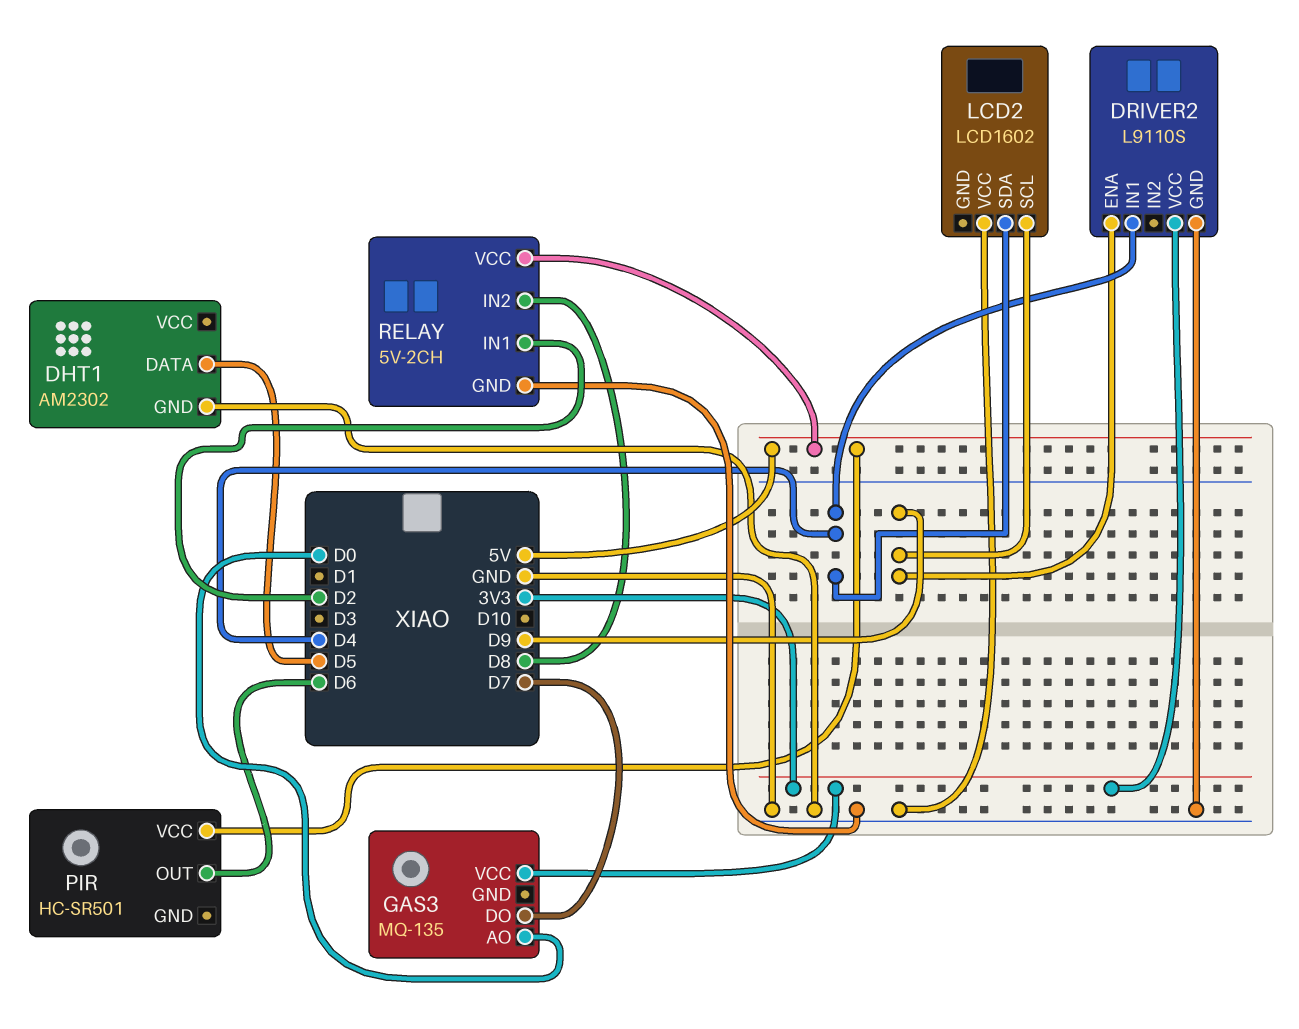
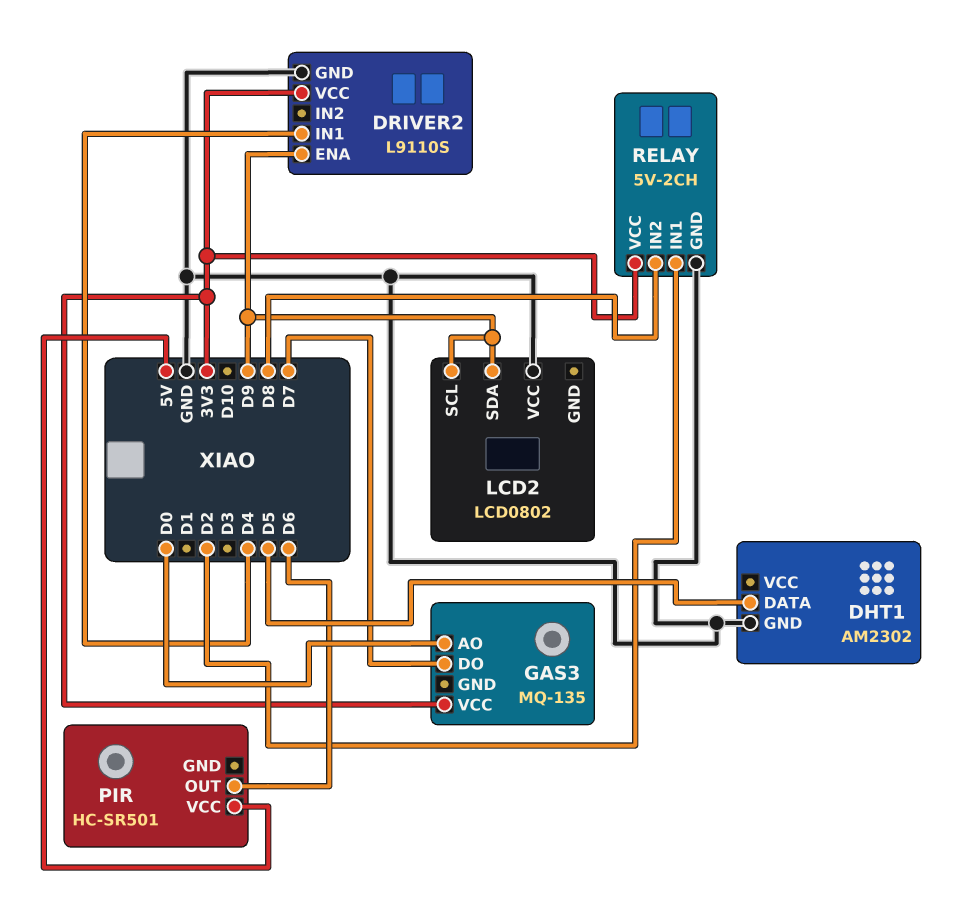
LCD2: LCD1602 -> LCD0802
LCD2 pin SDA: D4 -> D9
RELAY pin VCC: 5V -> 3V3

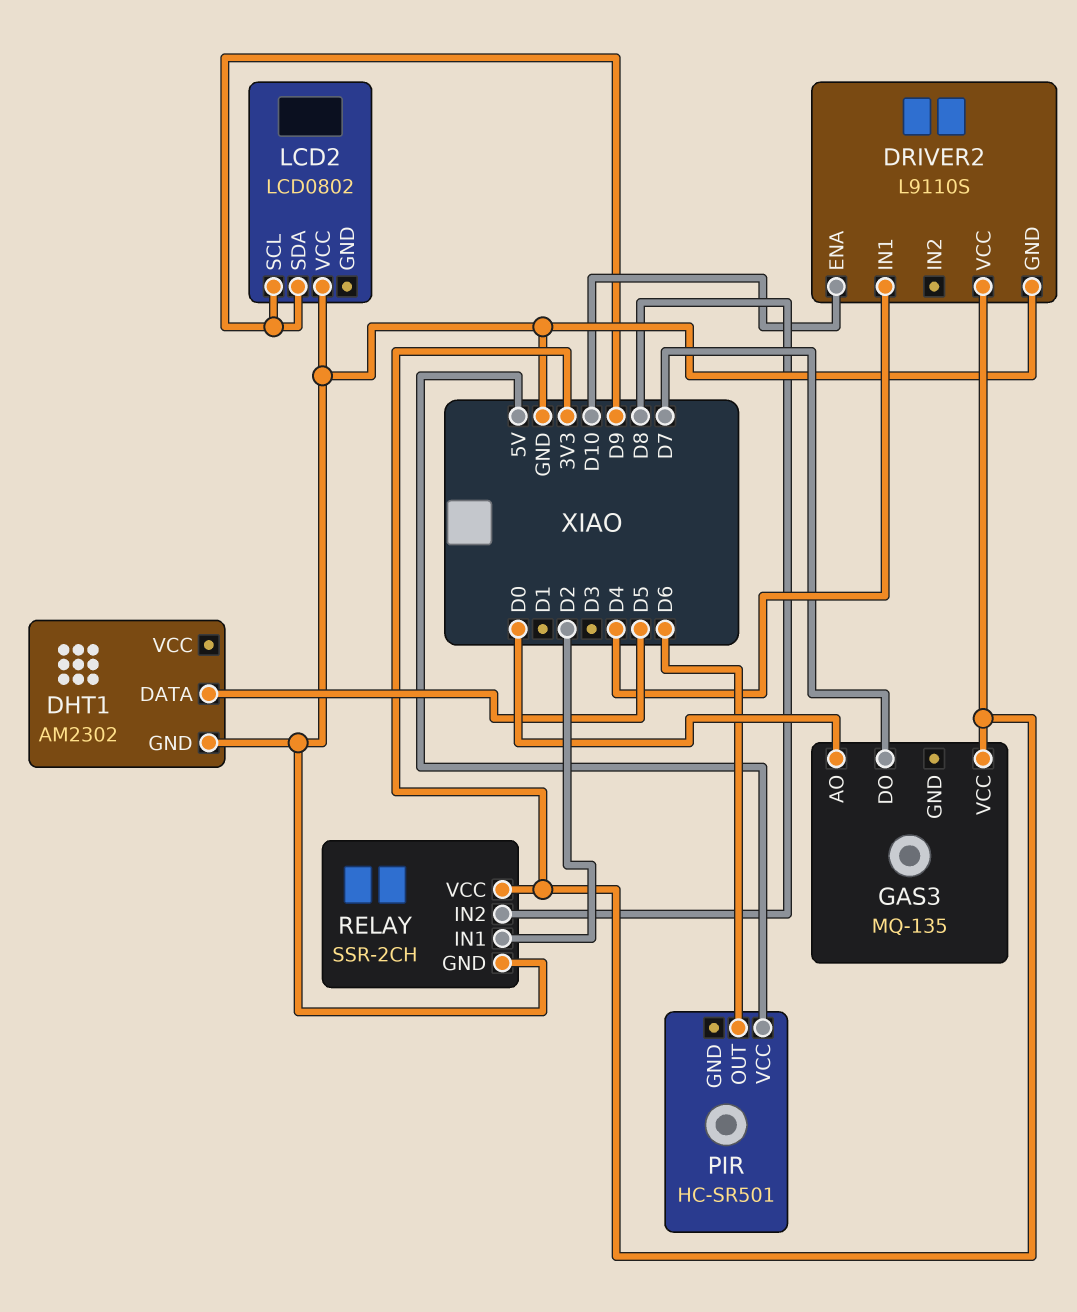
DRIVER2 pin ENA: D9 -> D10
RELAY: 5V-2CH -> SSR-2CH

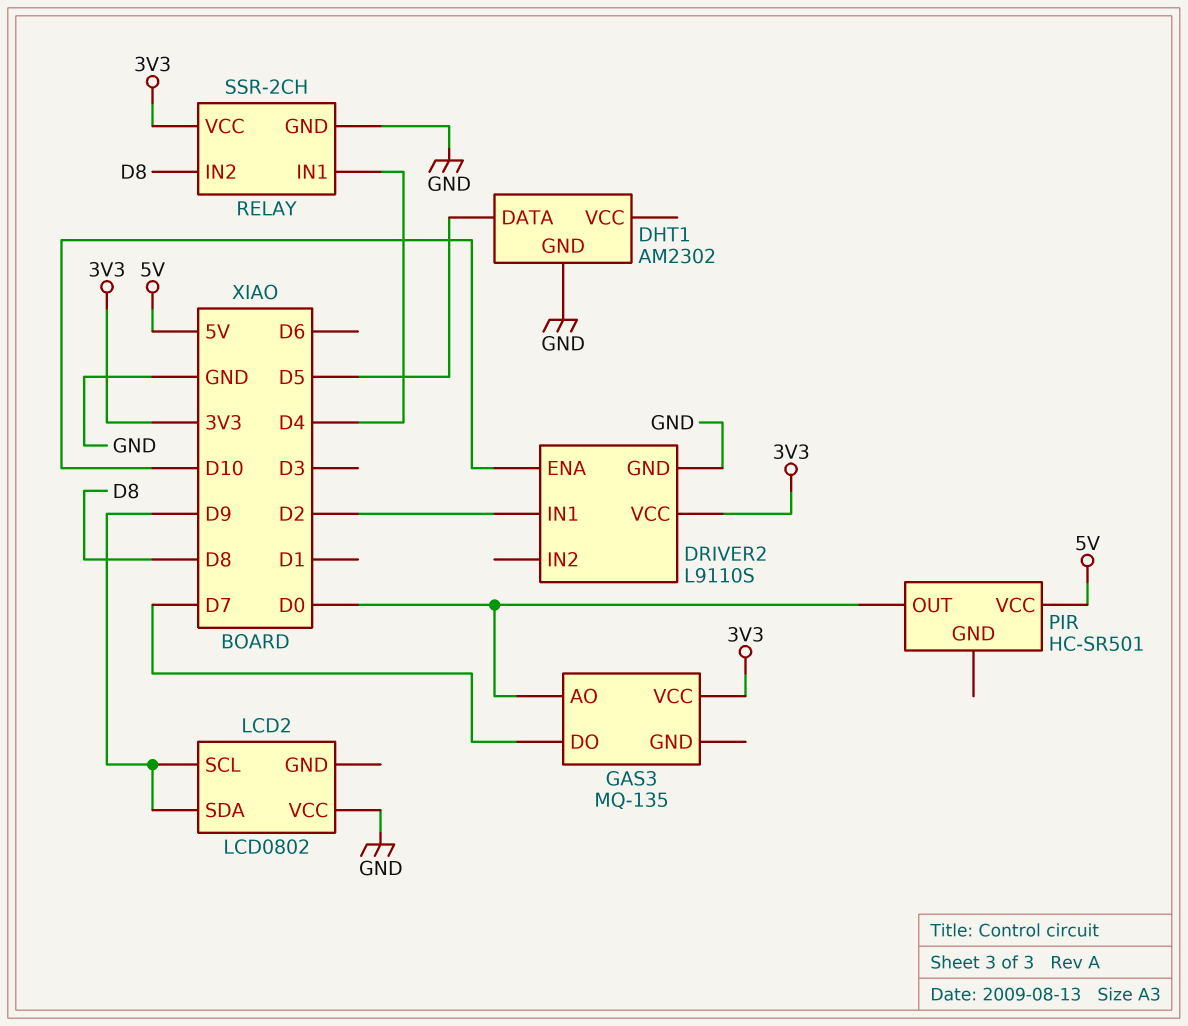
DRIVER2 pin IN1: D4 -> D2
PIR pin OUT: D6 -> D0
RELAY pin IN1: D2 -> D4

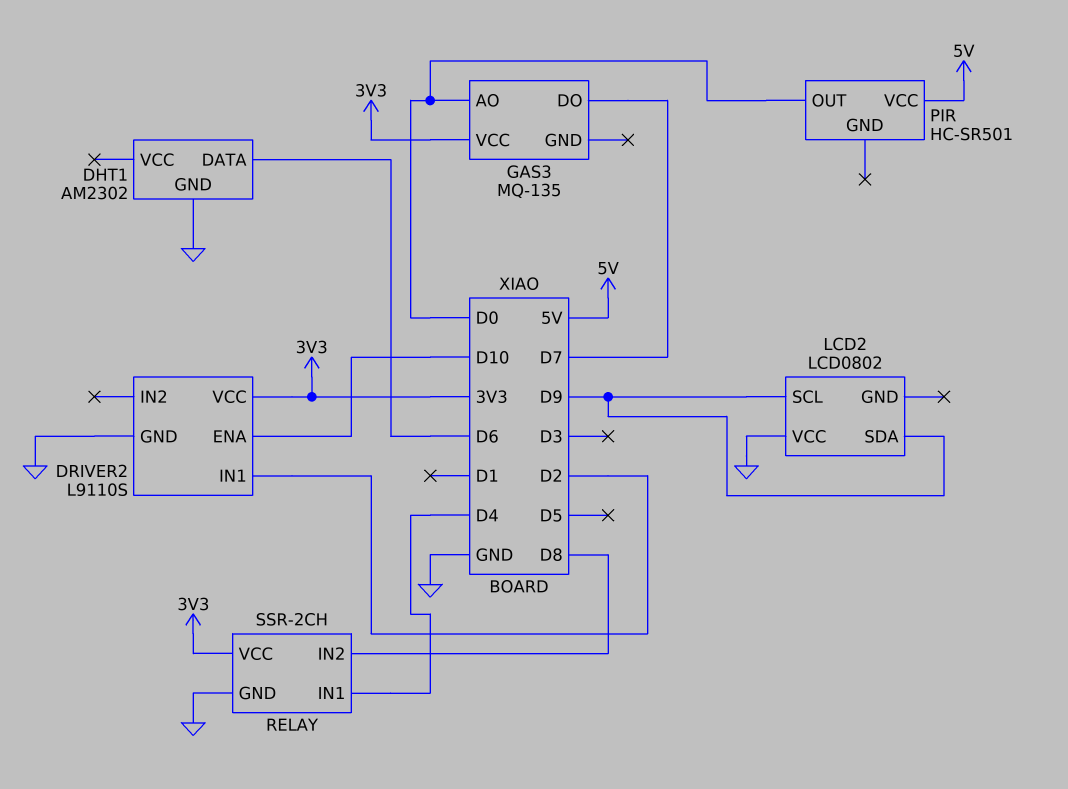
DHT1 pin DATA: D5 -> D6

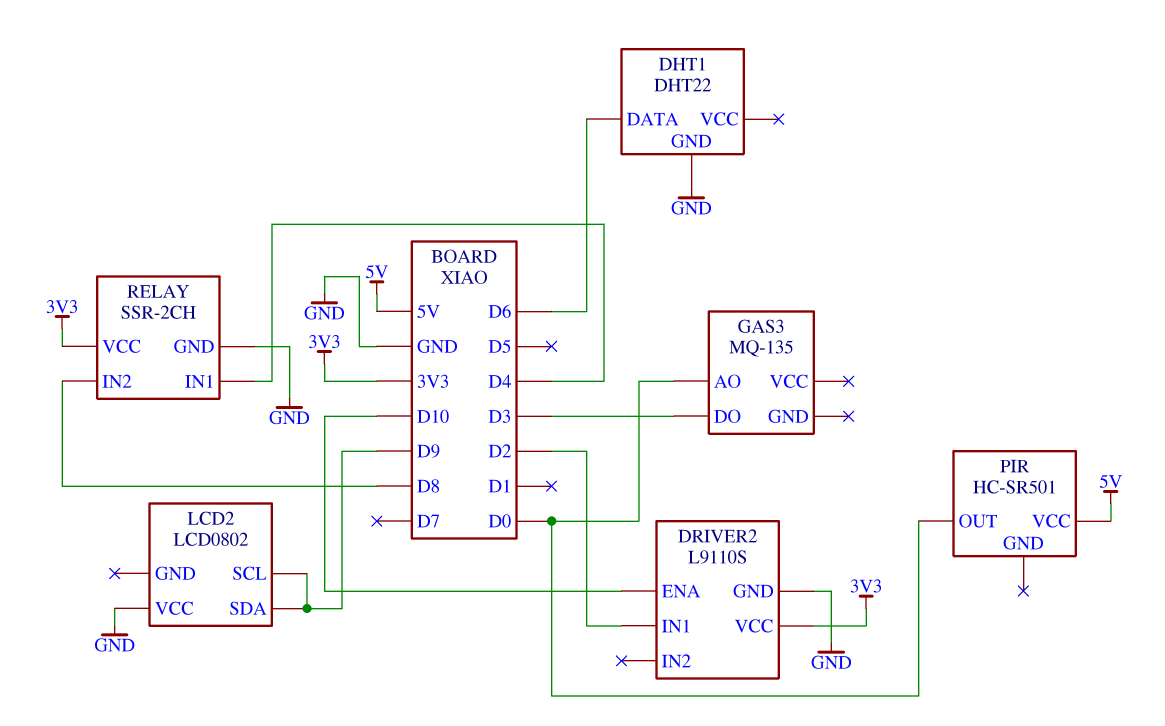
DHT1: AM2302 -> DHT22
GAS3 pin DO: D7 -> D3
GAS3 pin VCC: 3V3 -> none

